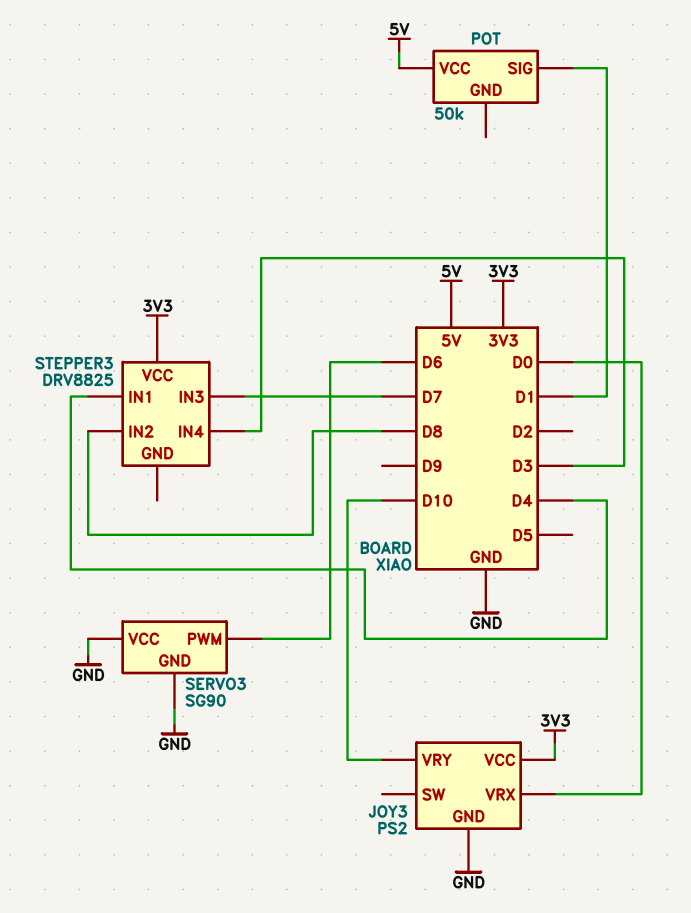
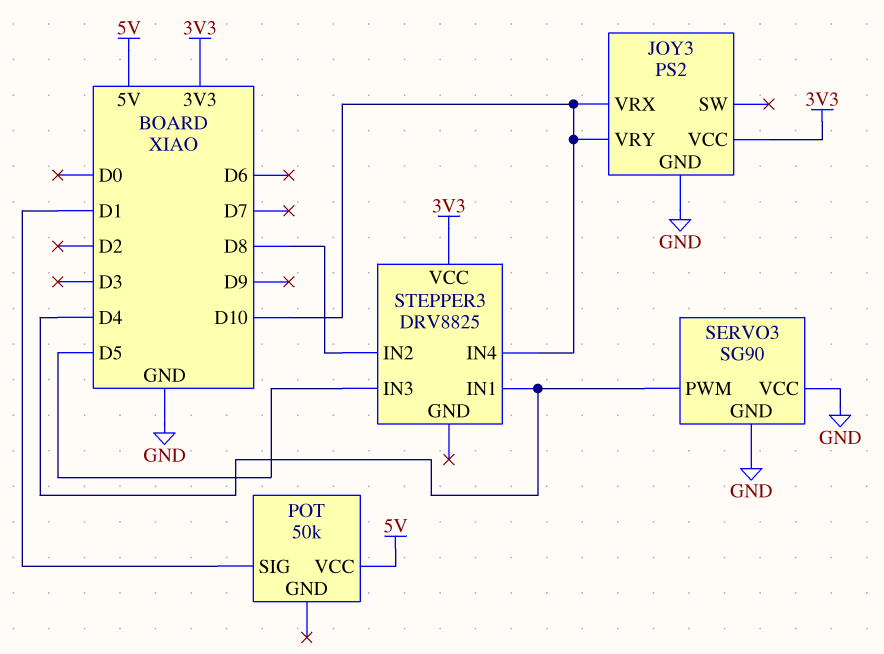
JOY3 pin VRX: D0 -> D10
SERVO3 pin PWM: D6 -> D4
STEPPER3 pin IN3: D7 -> D5
STEPPER3 pin IN4: D3 -> D10

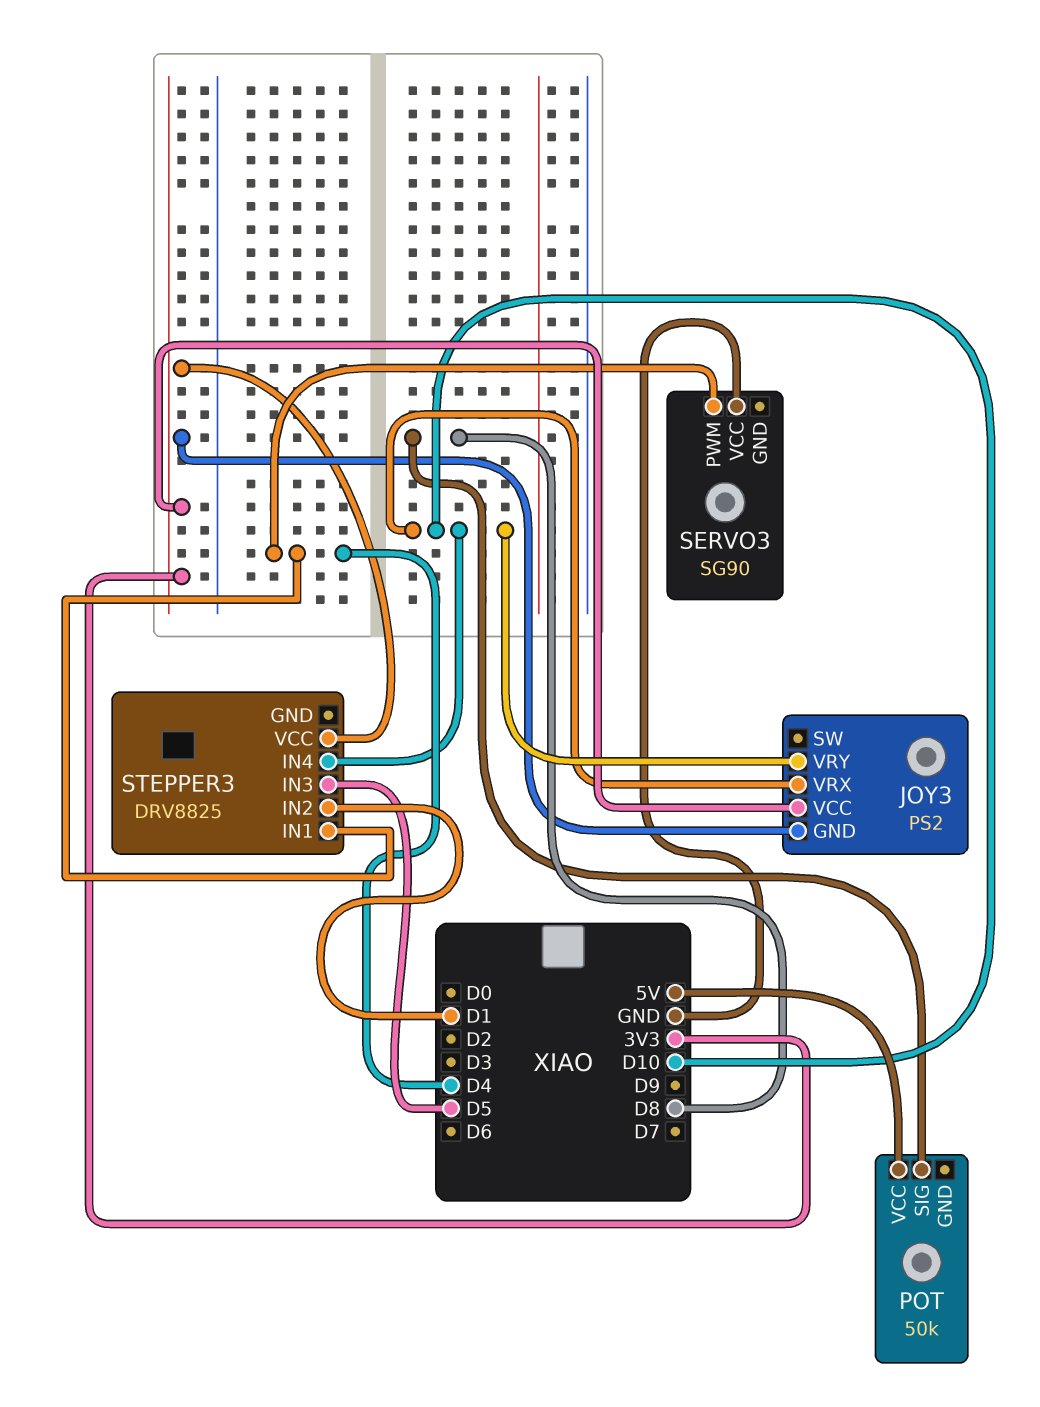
JOY3 pin GND: GND -> 3V3
POT pin SIG: D1 -> D8
SERVO3 pin GND: GND -> none
STEPPER3 pin IN2: D8 -> D1

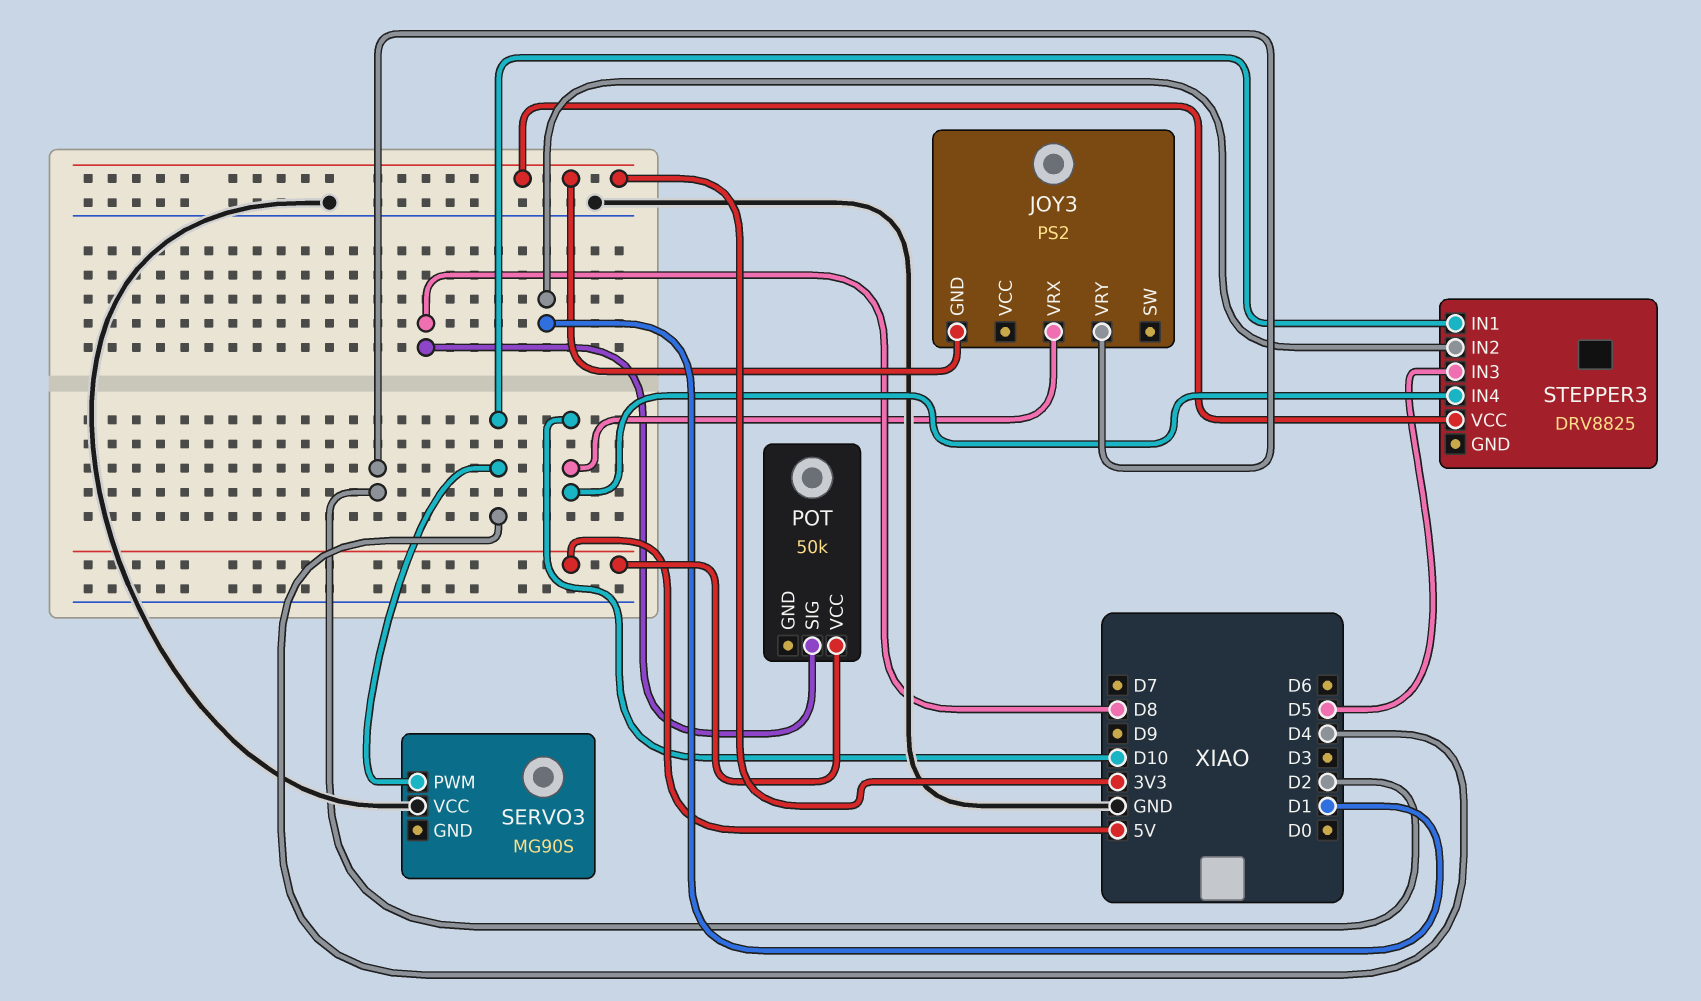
JOY3 pin VCC: 3V3 -> none
JOY3 pin VRY: D10 -> D2
SERVO3: SG90 -> MG90S

